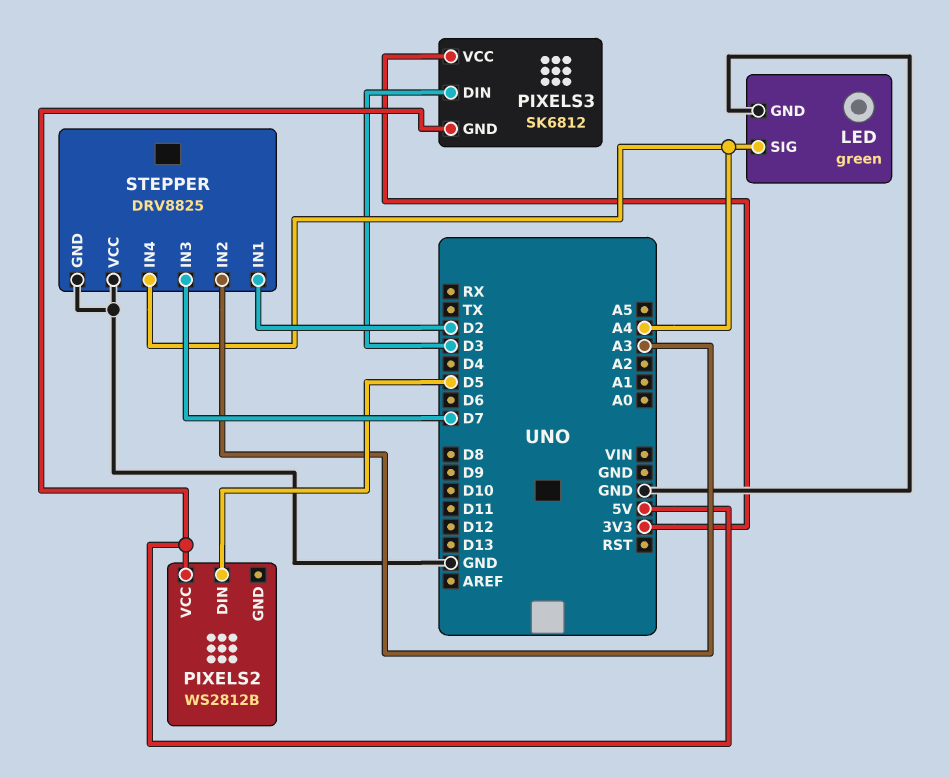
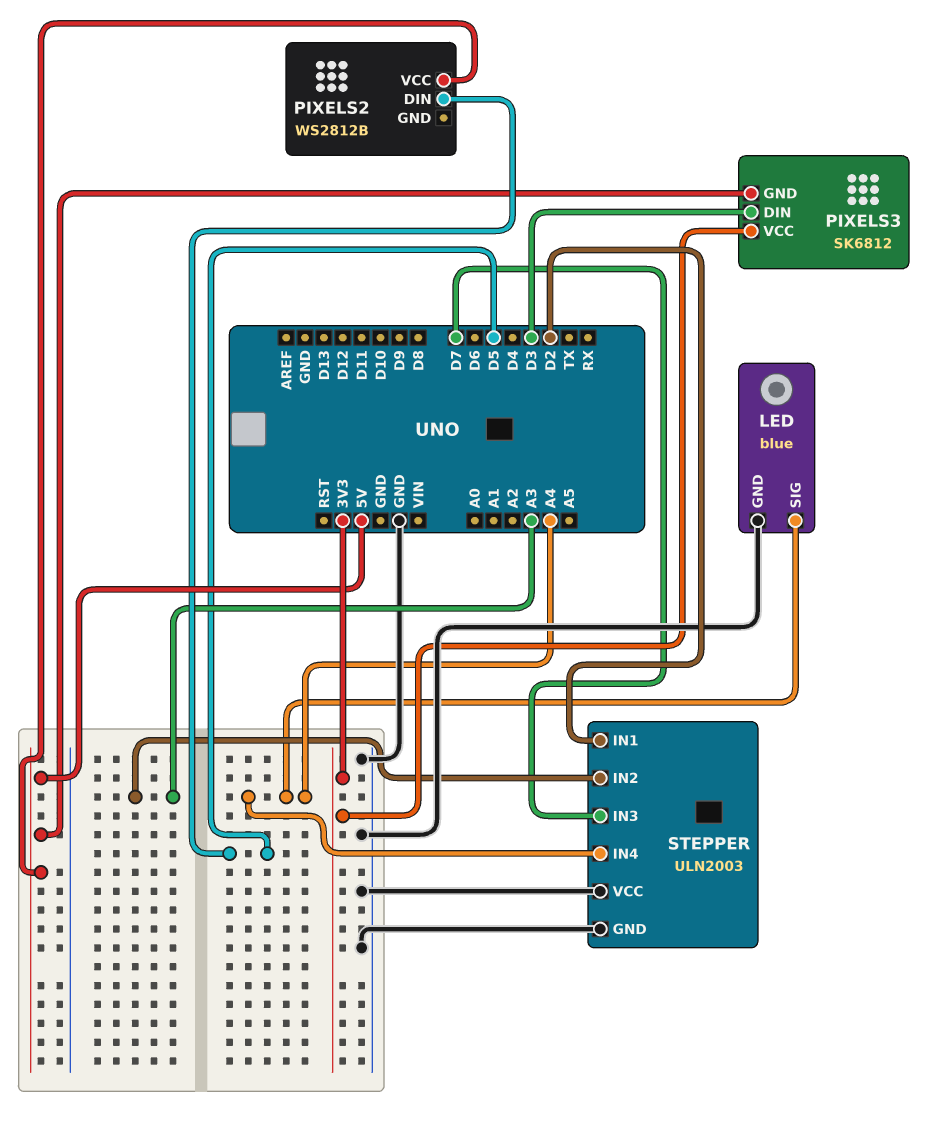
LED: green -> blue
STEPPER: DRV8825 -> ULN2003

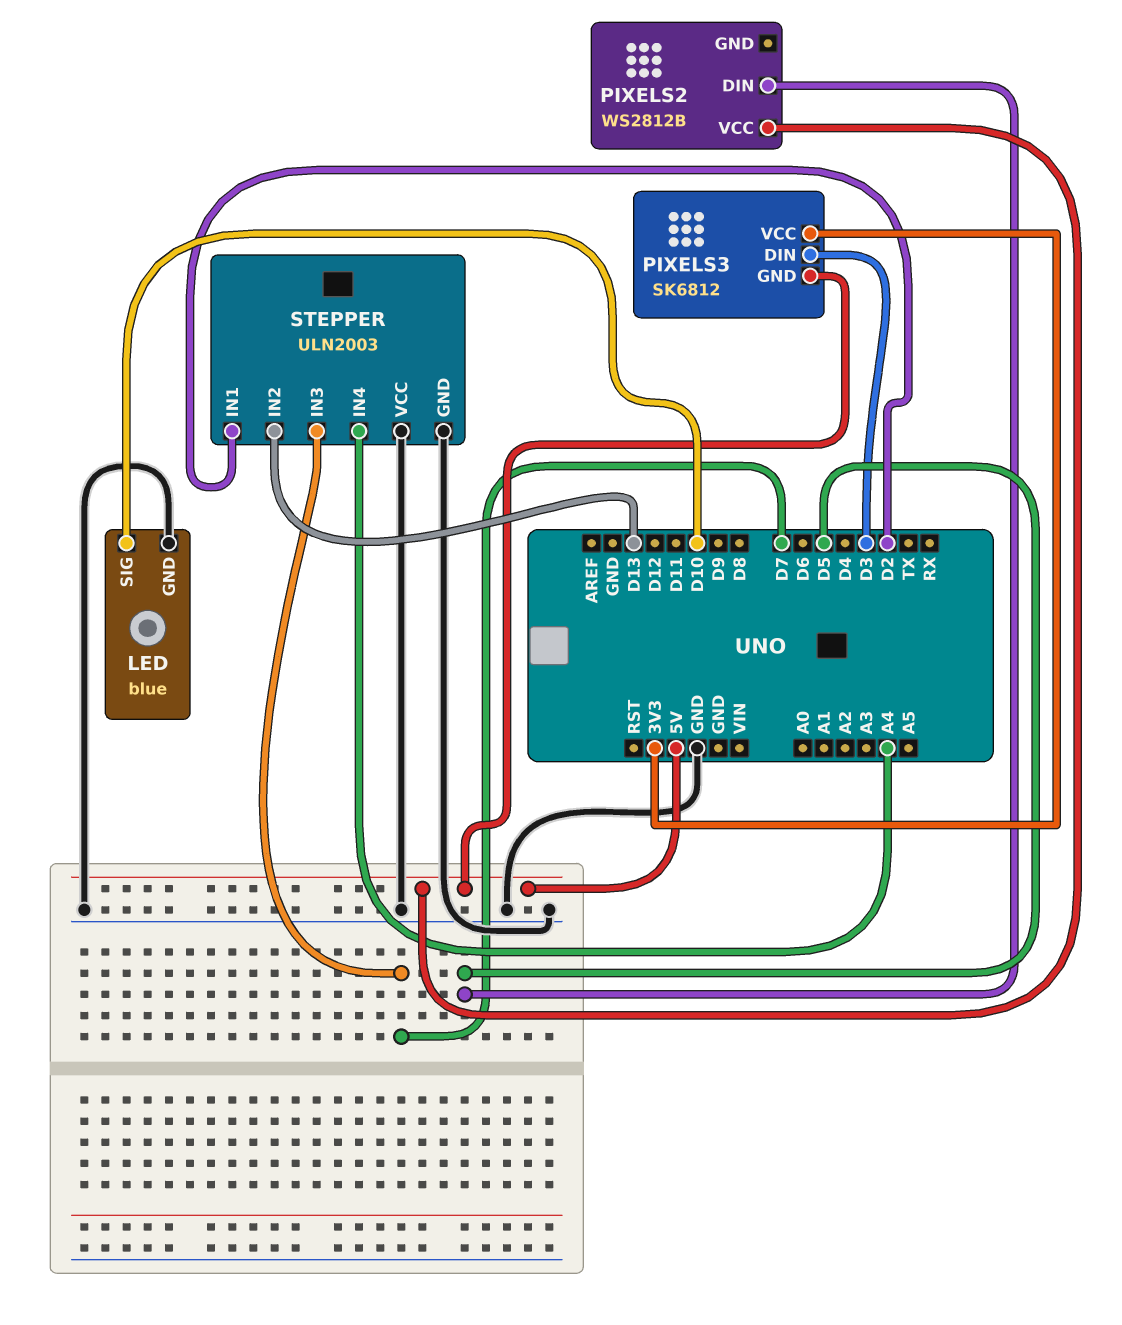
LED pin SIG: A4 -> D10
STEPPER pin IN2: A3 -> D13

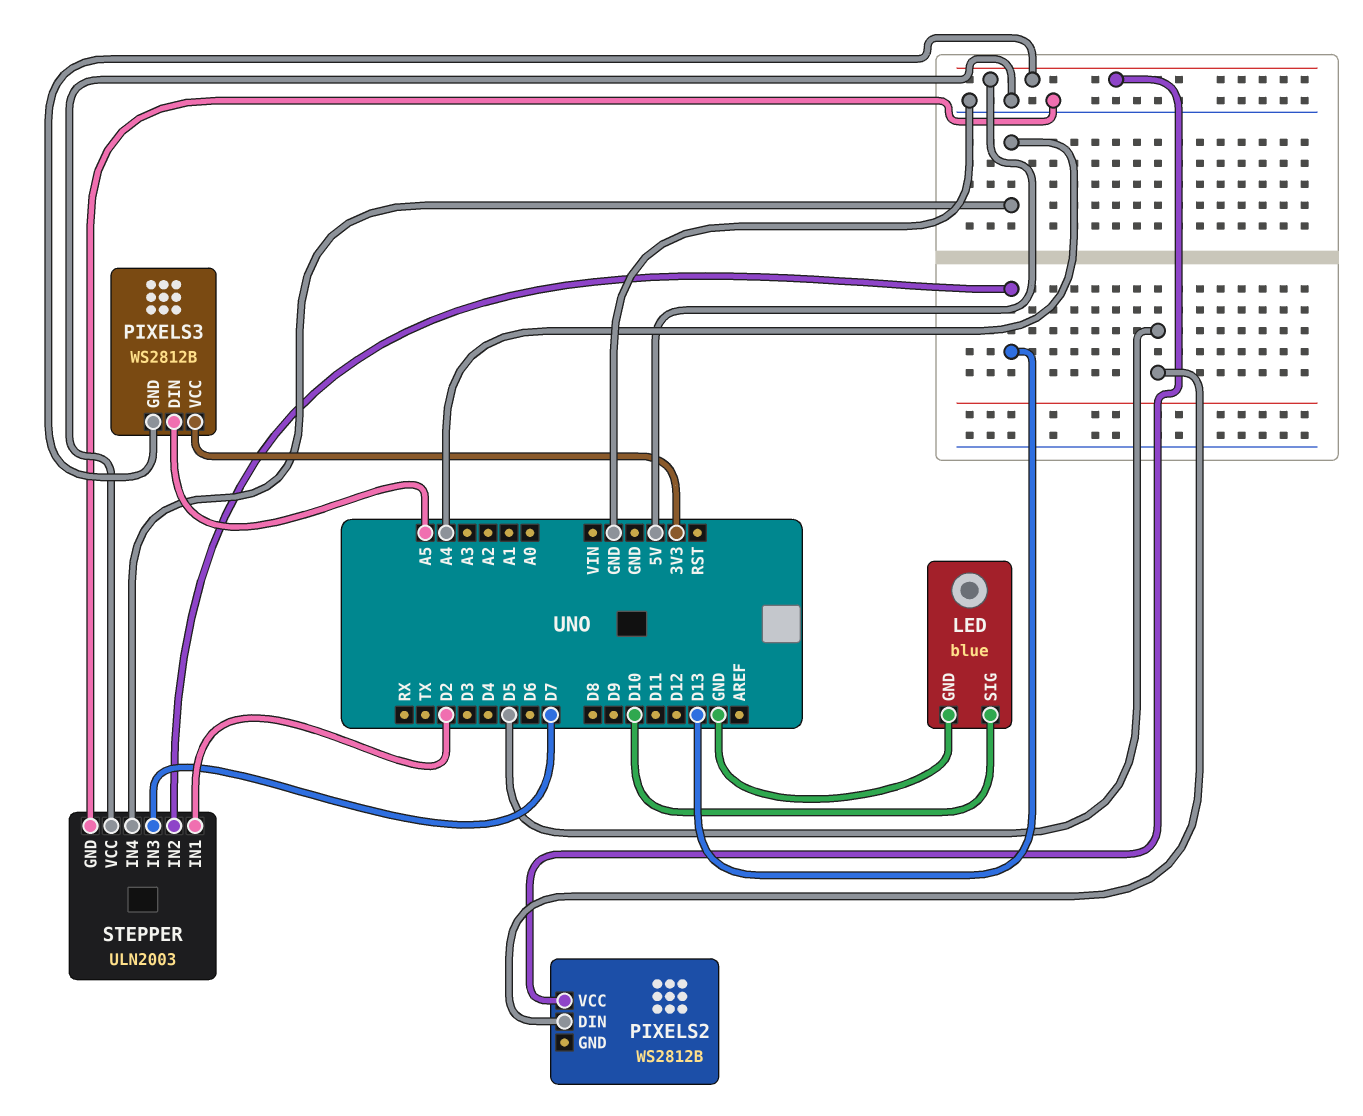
PIXELS3: SK6812 -> WS2812B
PIXELS3 pin DIN: D3 -> A5

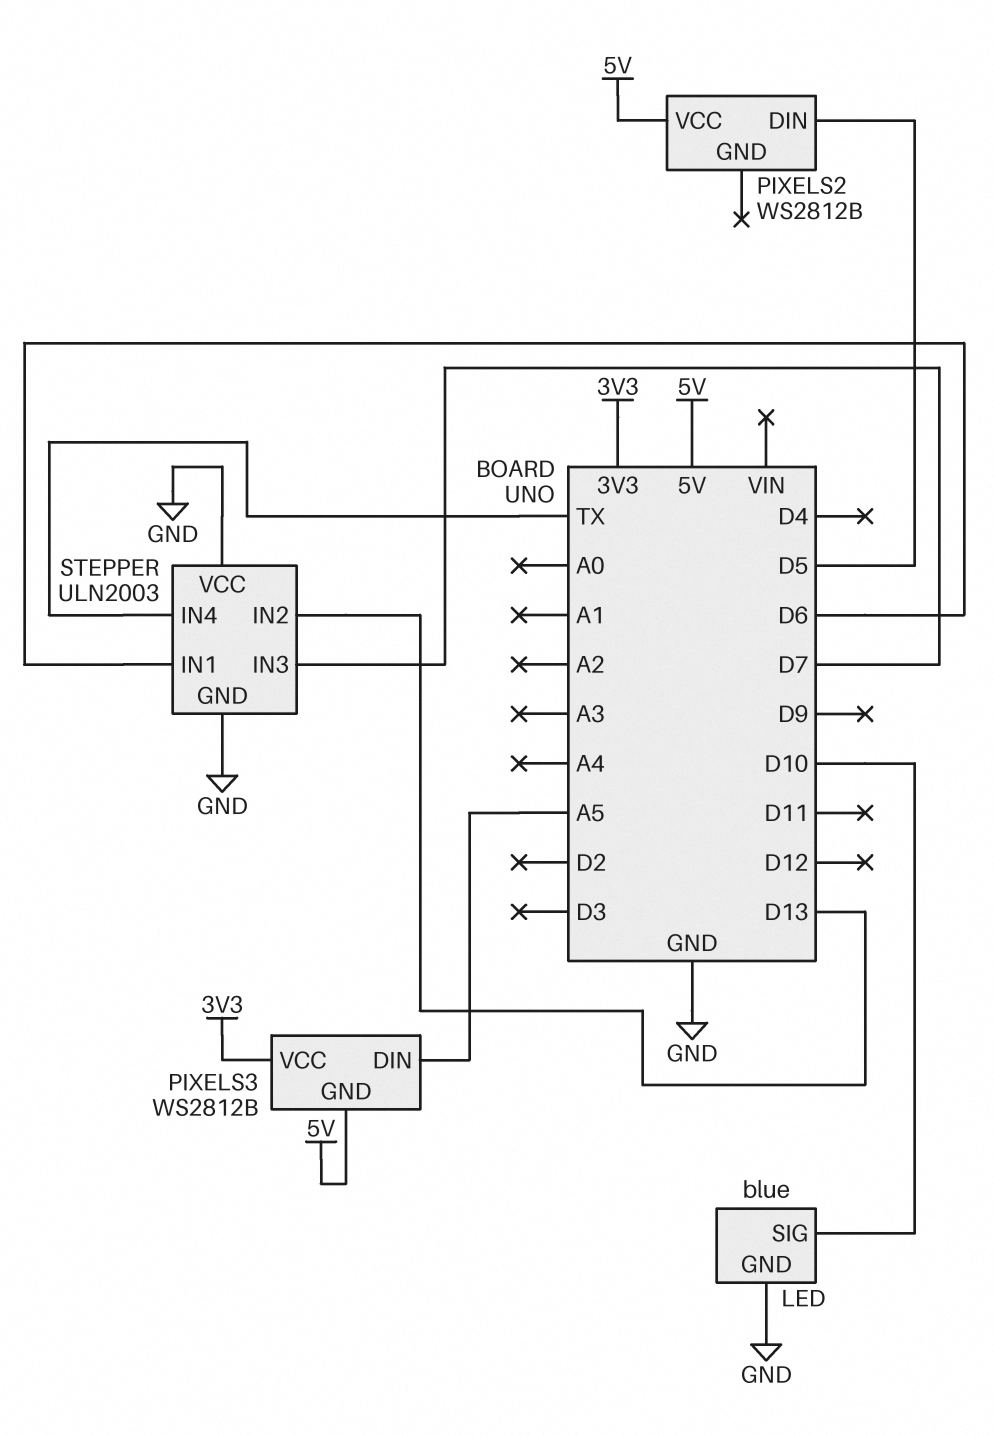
STEPPER pin IN1: D2 -> D6
STEPPER pin IN4: A4 -> TX

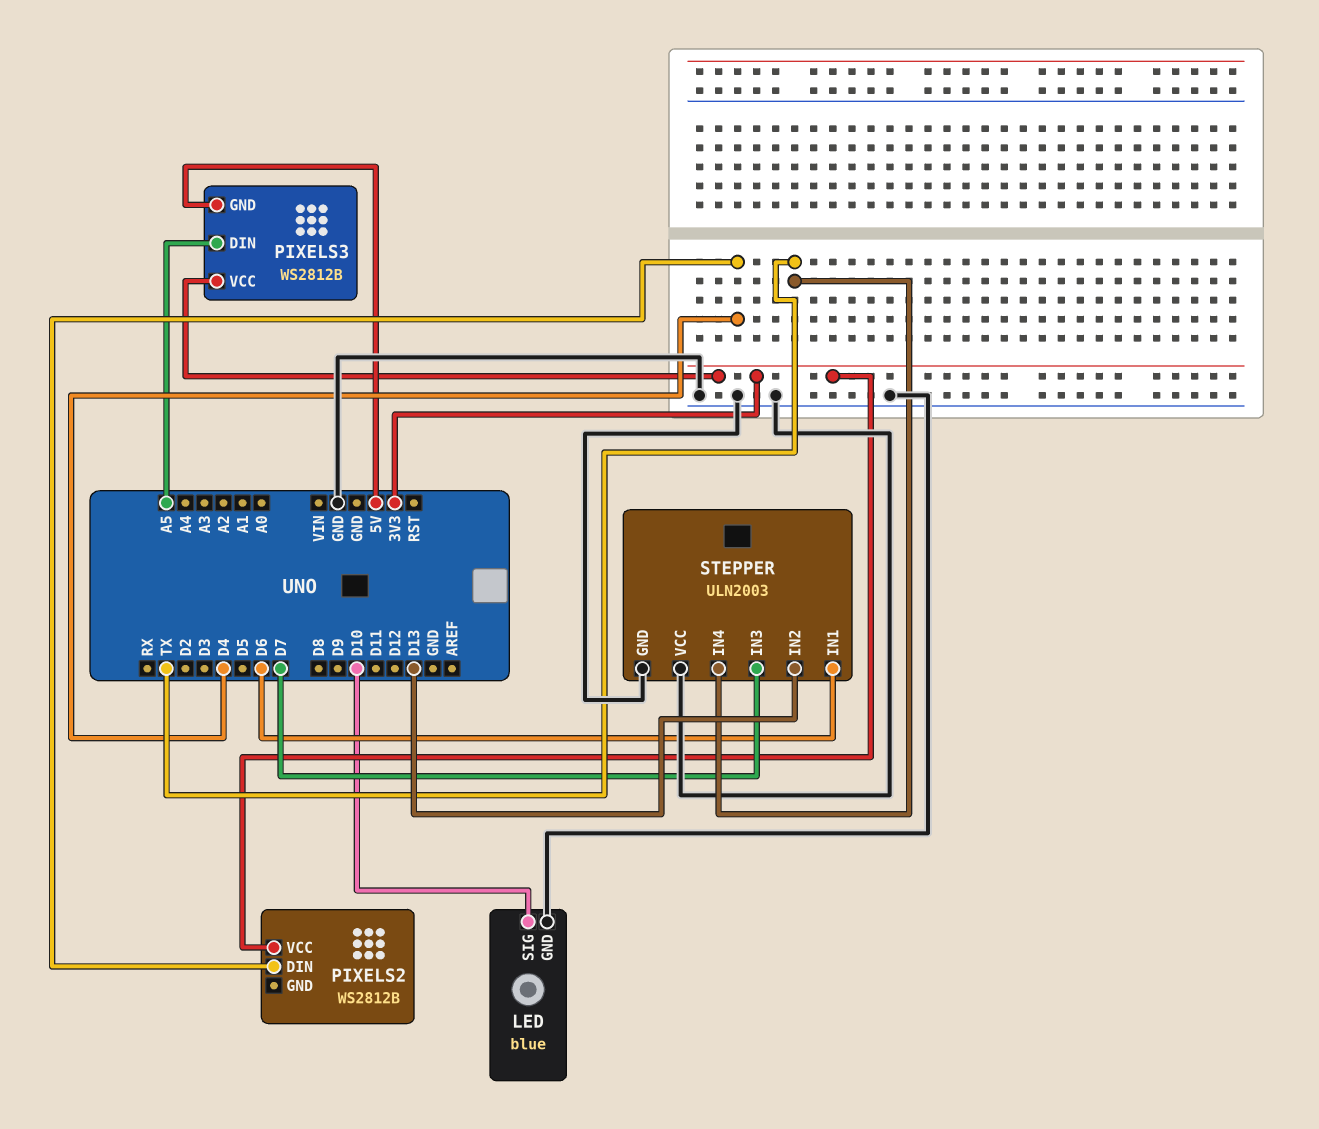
PIXELS2 pin DIN: D5 -> D4
PIXELS2 pin VCC: 5V -> 3V3

